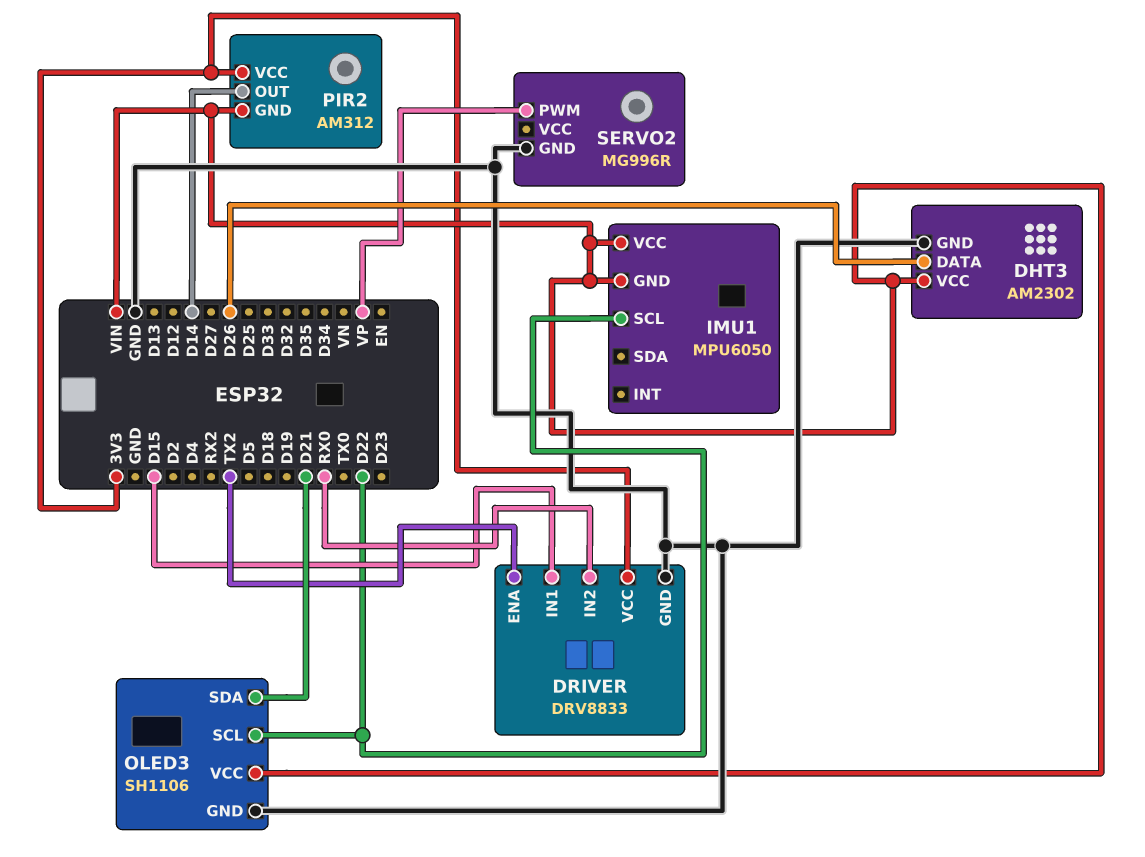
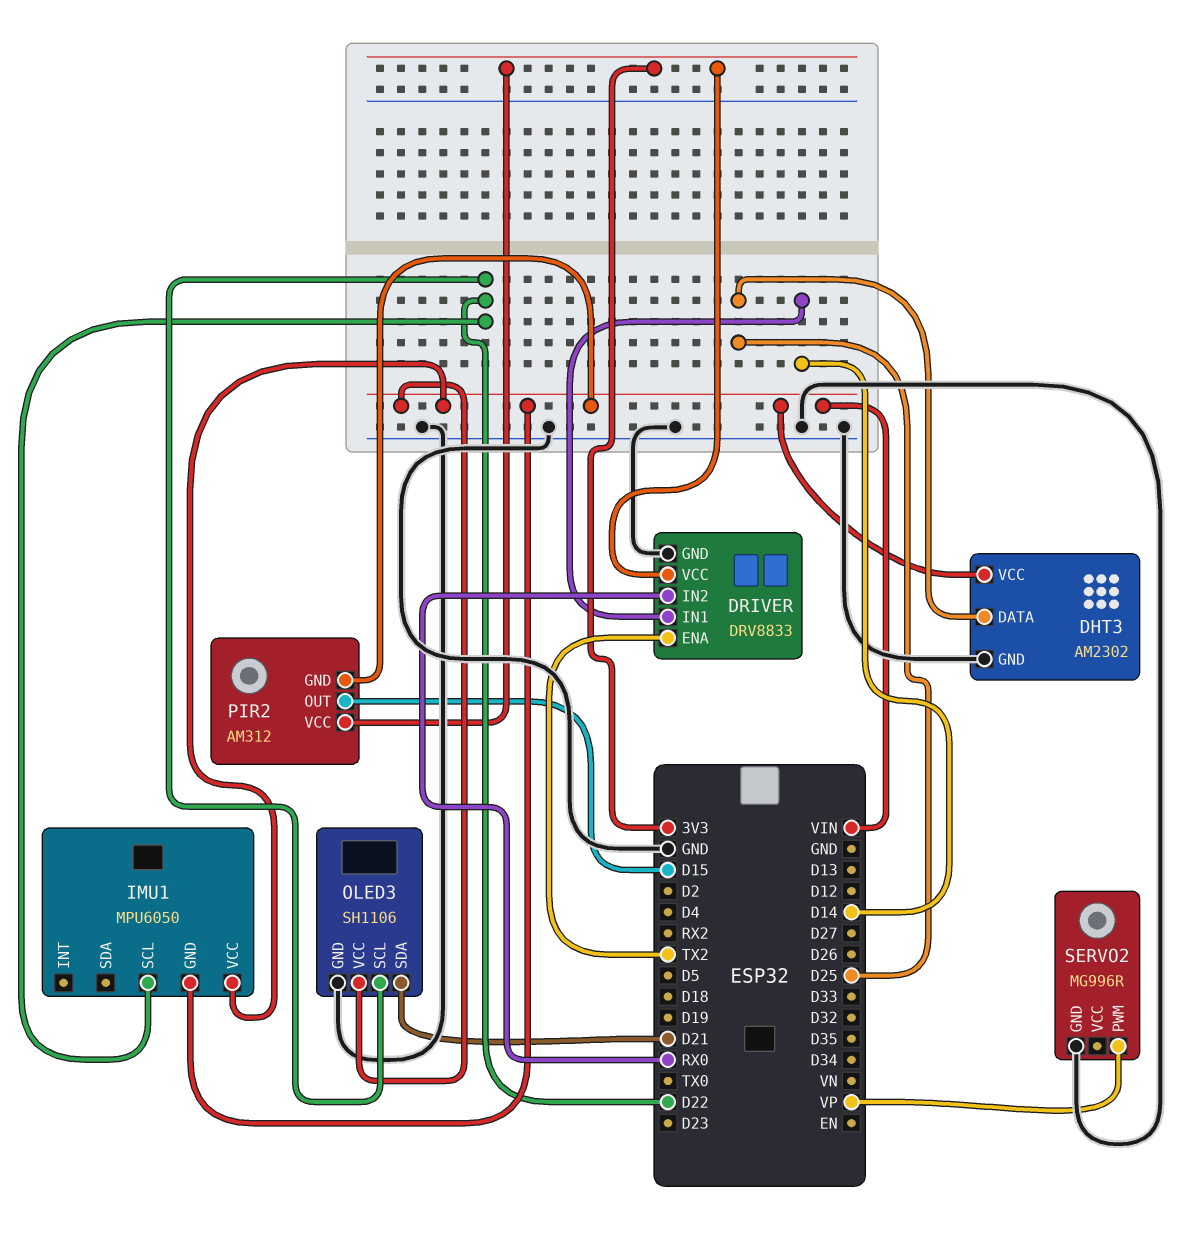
DHT3 pin DATA: D26 -> D25
DRIVER pin IN1: D15 -> D14
PIR2 pin OUT: D14 -> D15

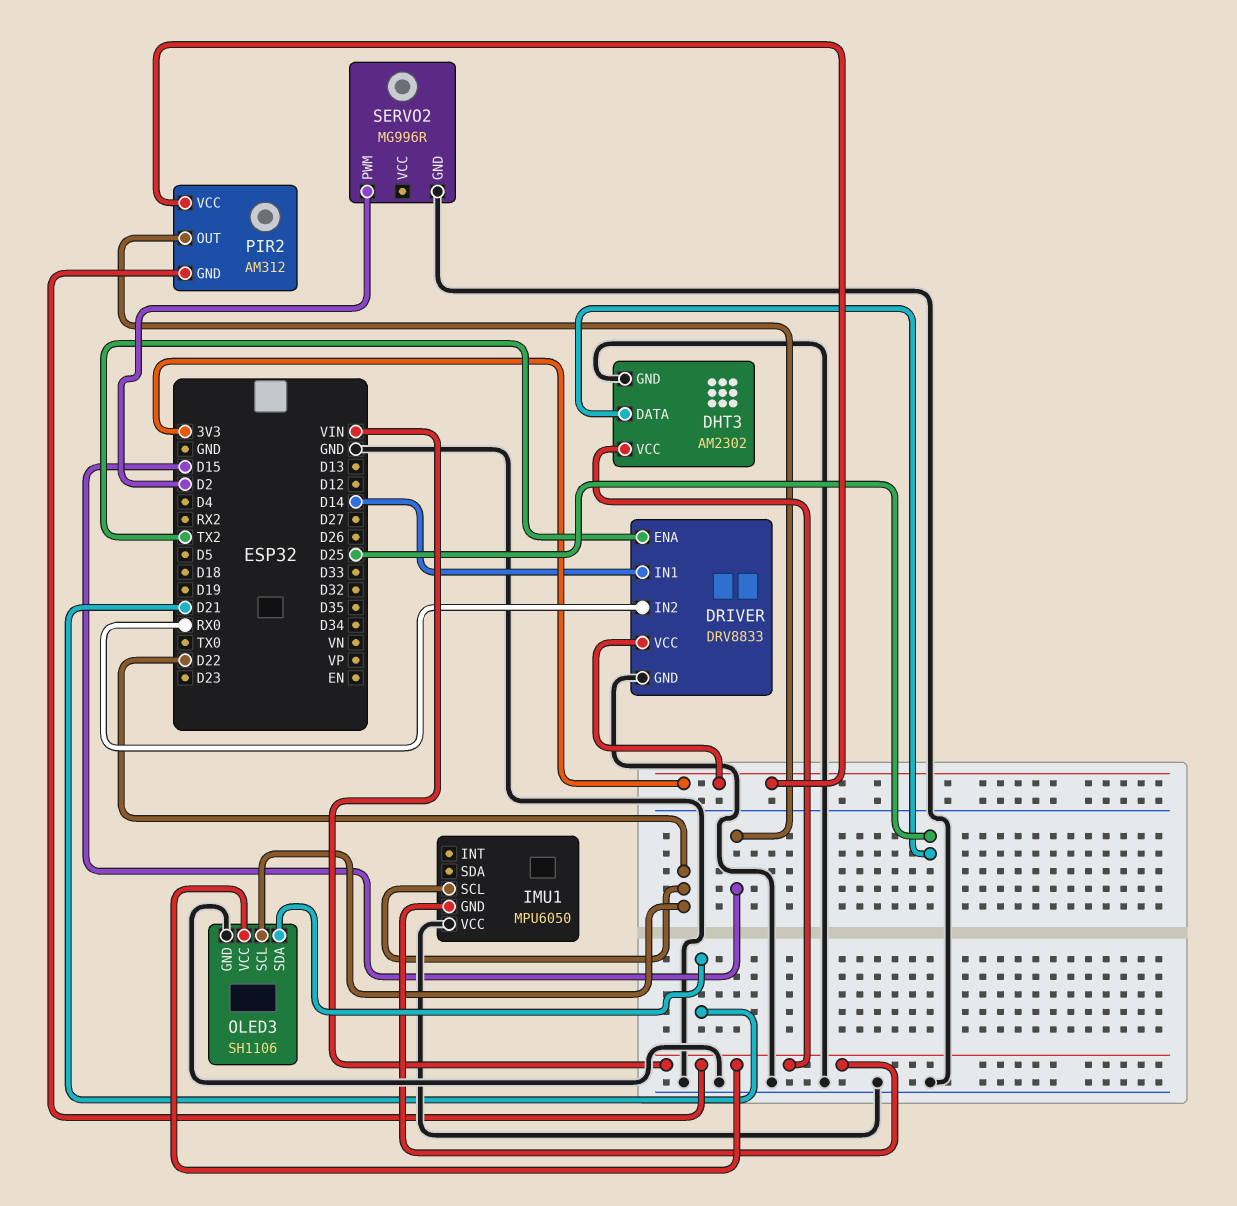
IMU1 pin VCC: VIN -> GND
SERVO2 pin PWM: VP -> D2

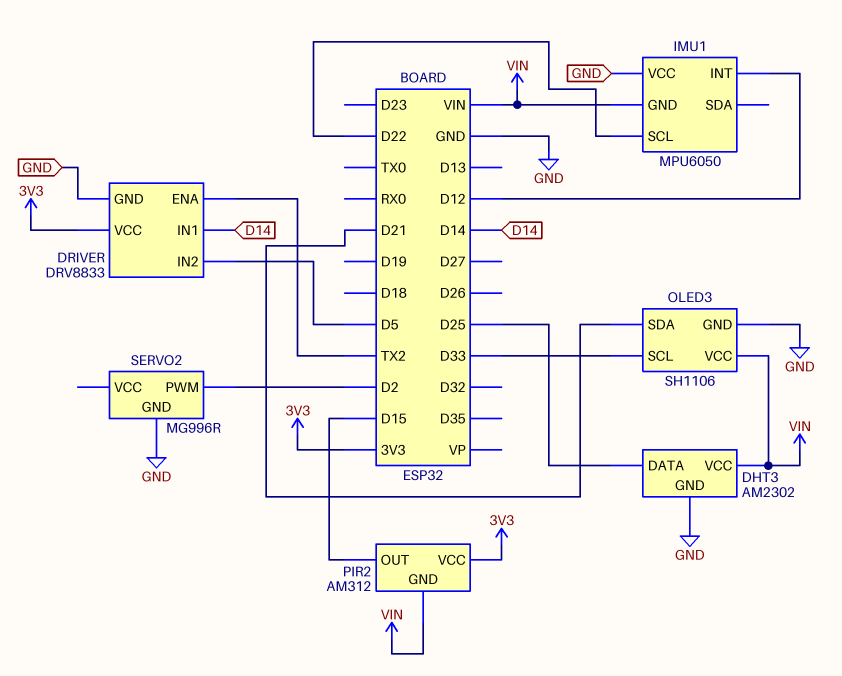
DRIVER pin IN2: RX0 -> D5
IMU1 pin INT: none -> D12
OLED3 pin SCL: D22 -> D33

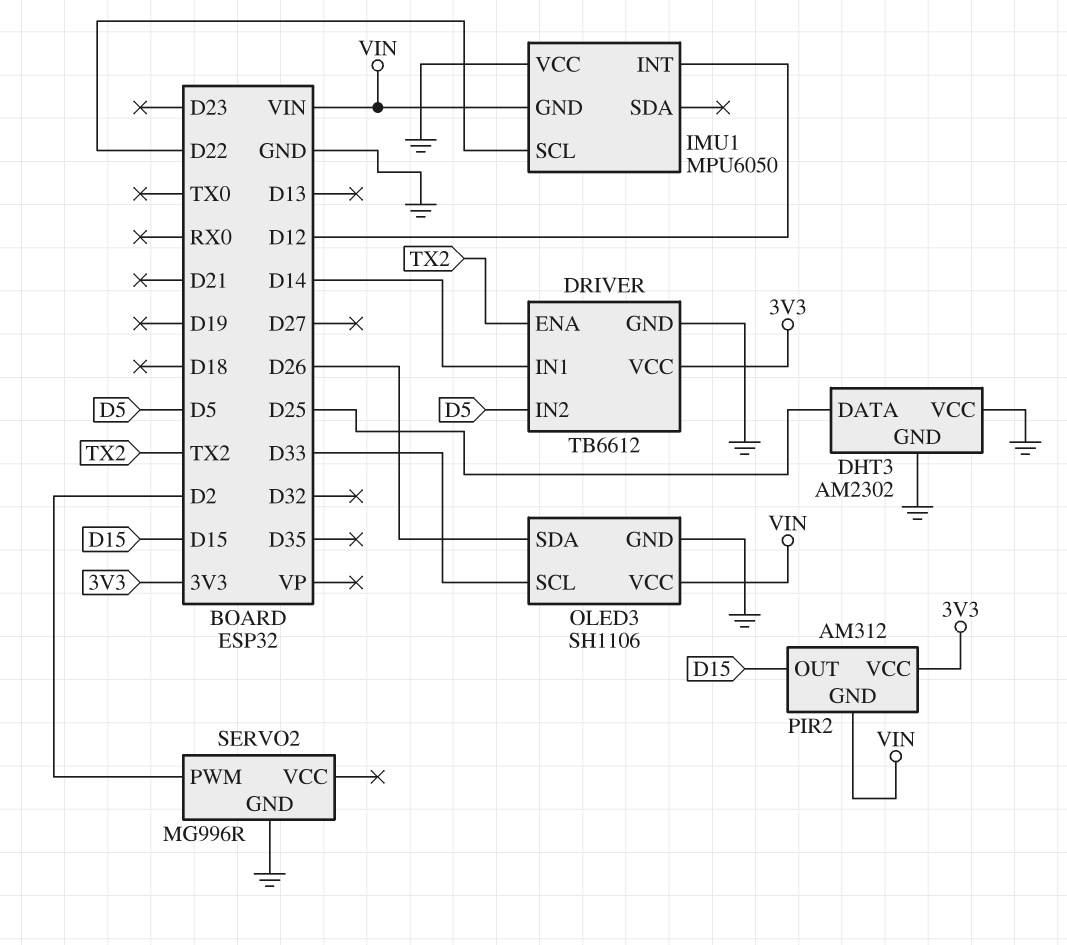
DHT3 pin VCC: VIN -> GND
DRIVER: DRV8833 -> TB6612
OLED3 pin SDA: D21 -> D26

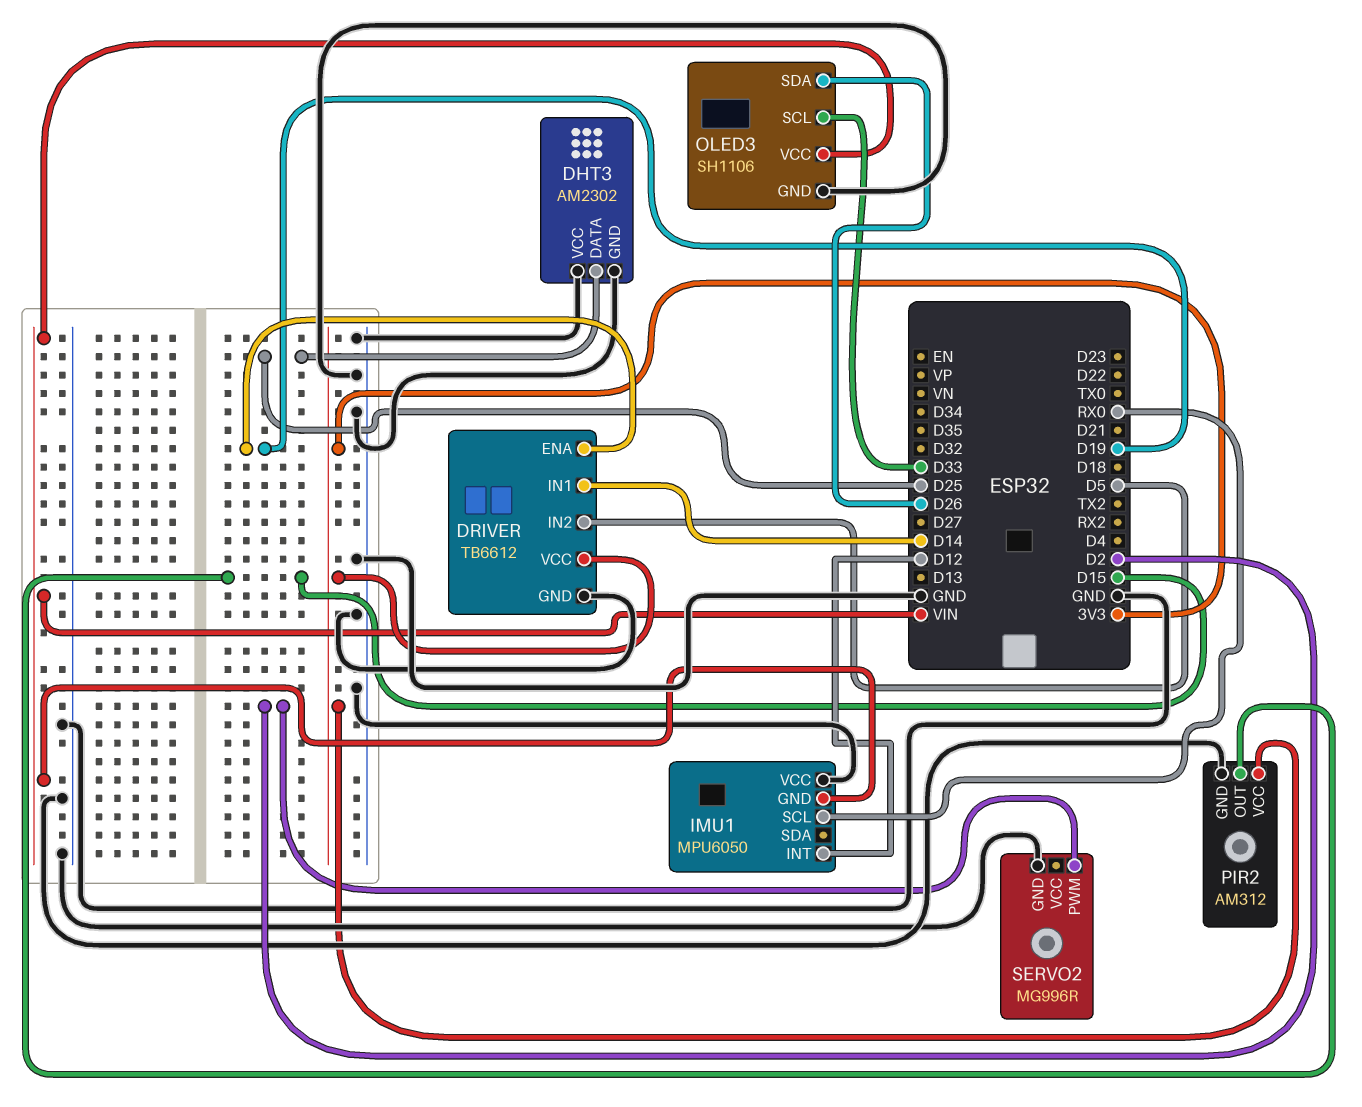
DRIVER pin ENA: TX2 -> D19
IMU1 pin SCL: D22 -> RX0
PIR2 pin GND: VIN -> GND

